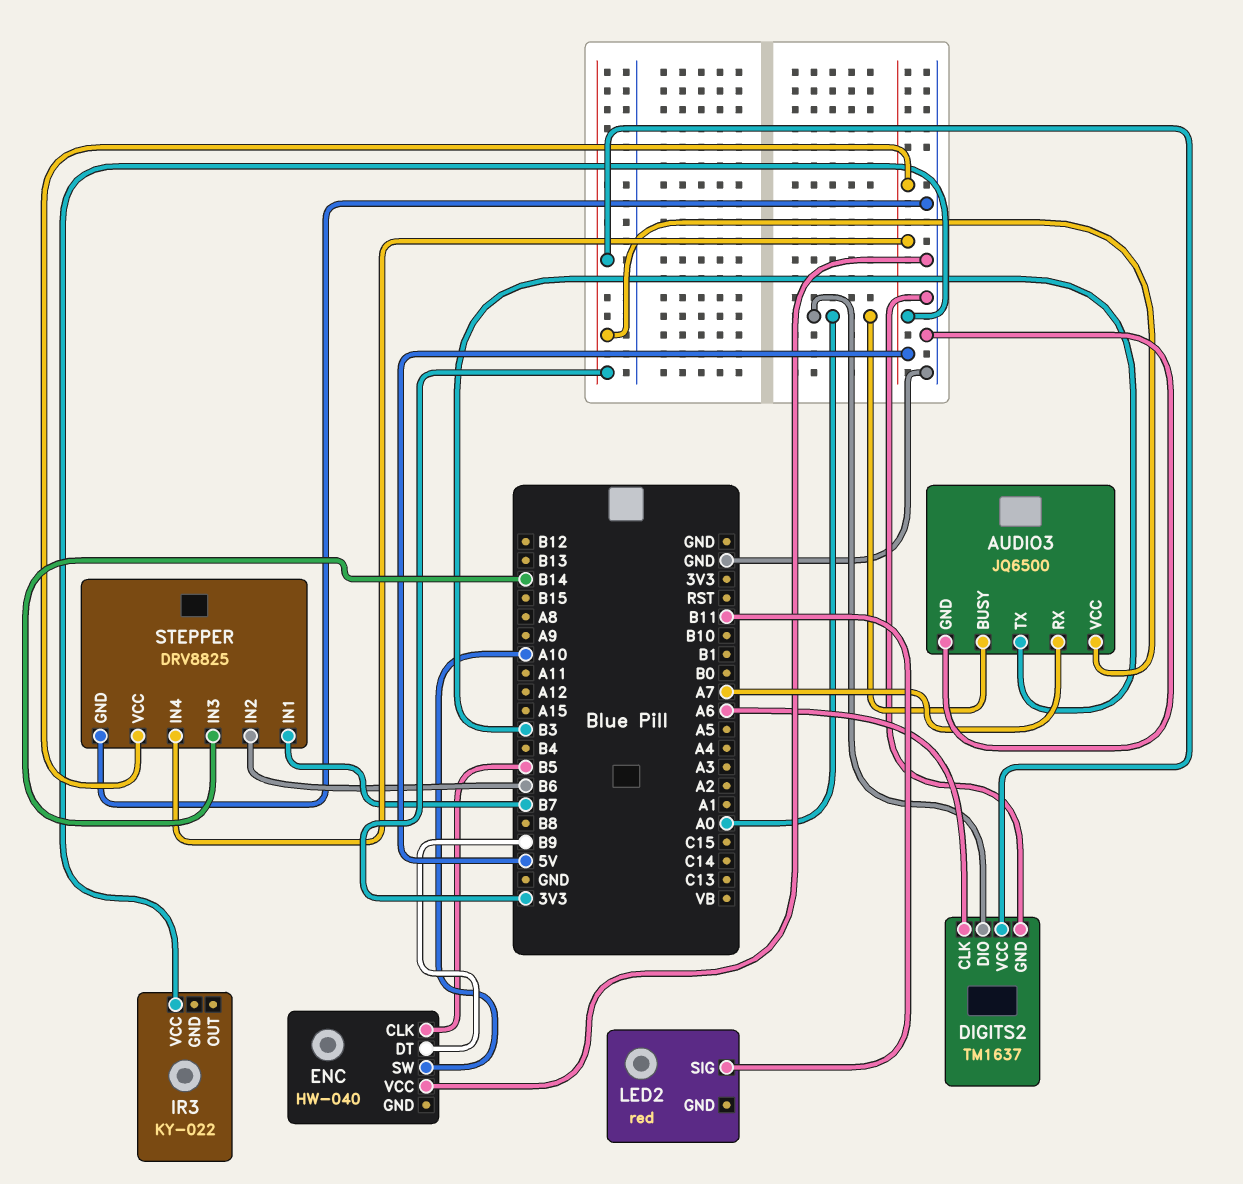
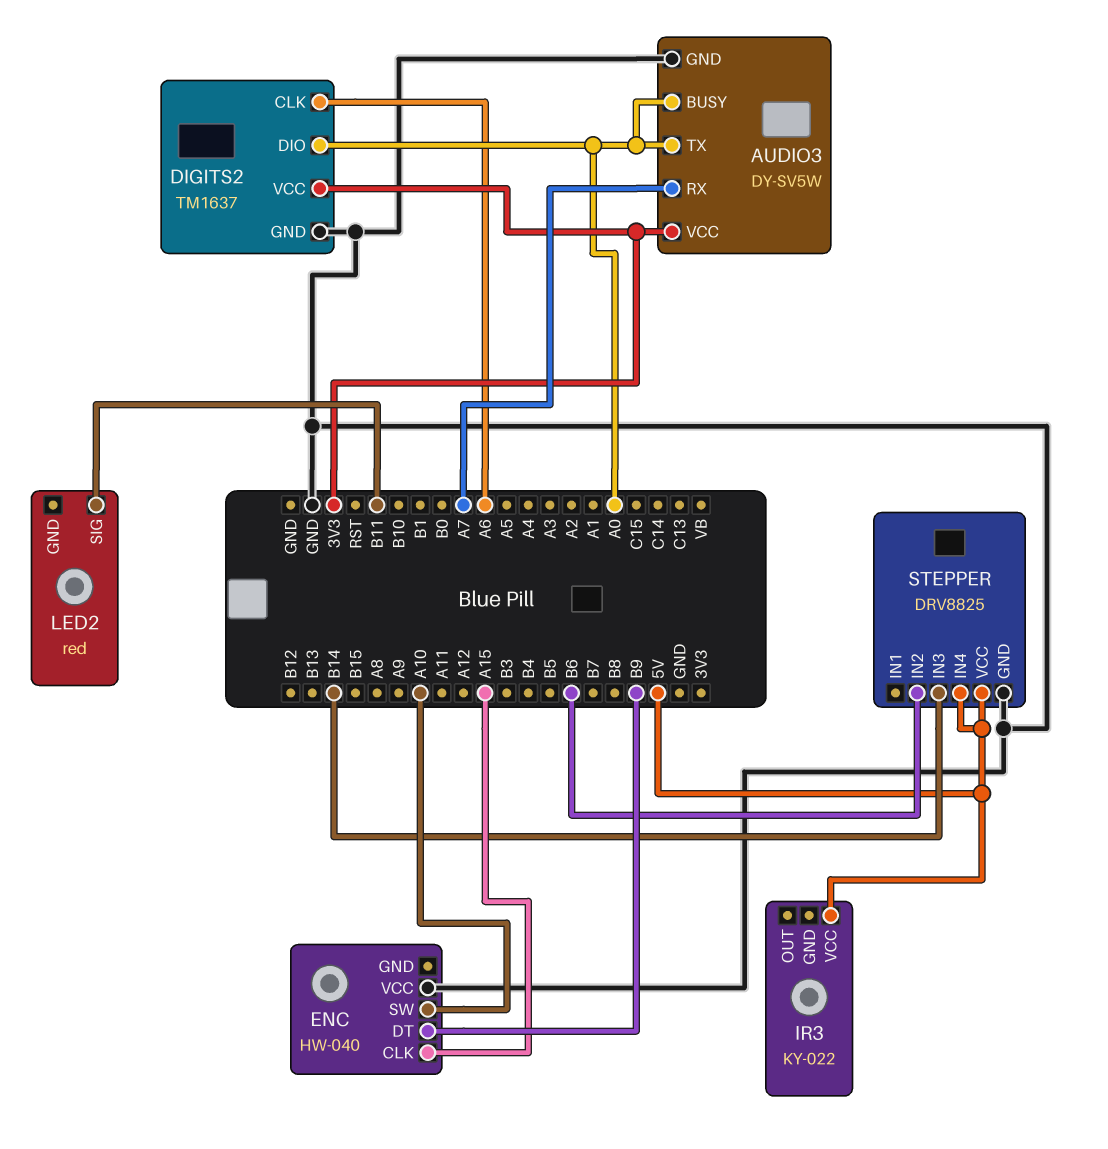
AUDIO3: JQ6500 -> DY-SV5W
AUDIO3 pin TX: B3 -> A0
ENC pin CLK: B5 -> A15
STEPPER pin IN1: B7 -> none

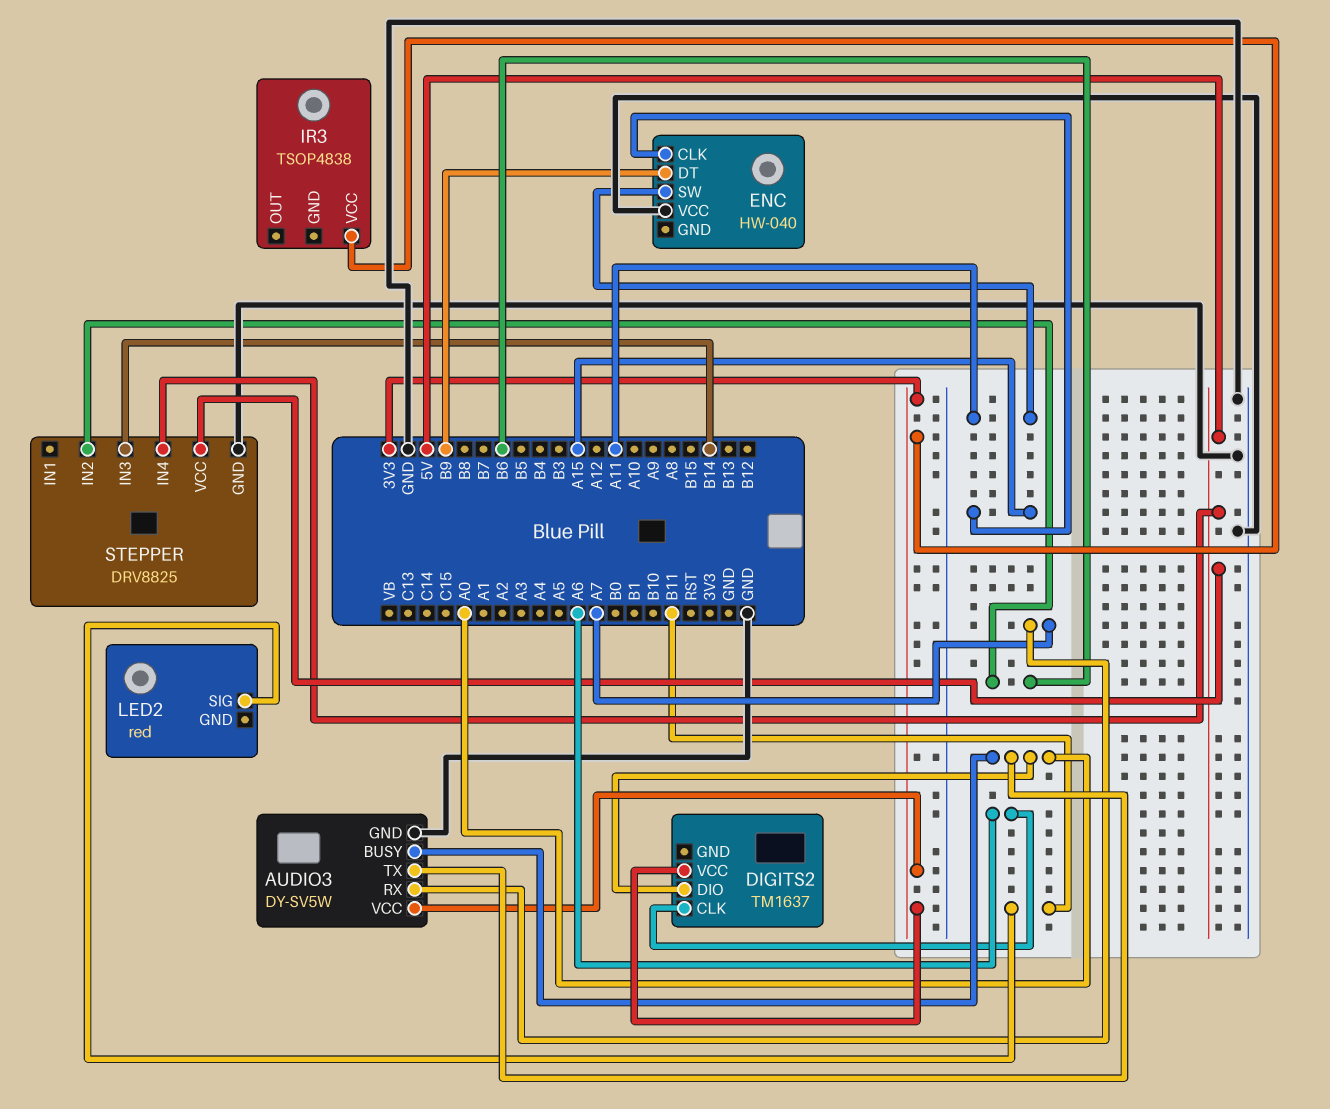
DIGITS2 pin GND: GND -> none
ENC pin SW: A10 -> A11
IR3: KY-022 -> TSOP4838
IR3 pin VCC: 5V -> 3V3

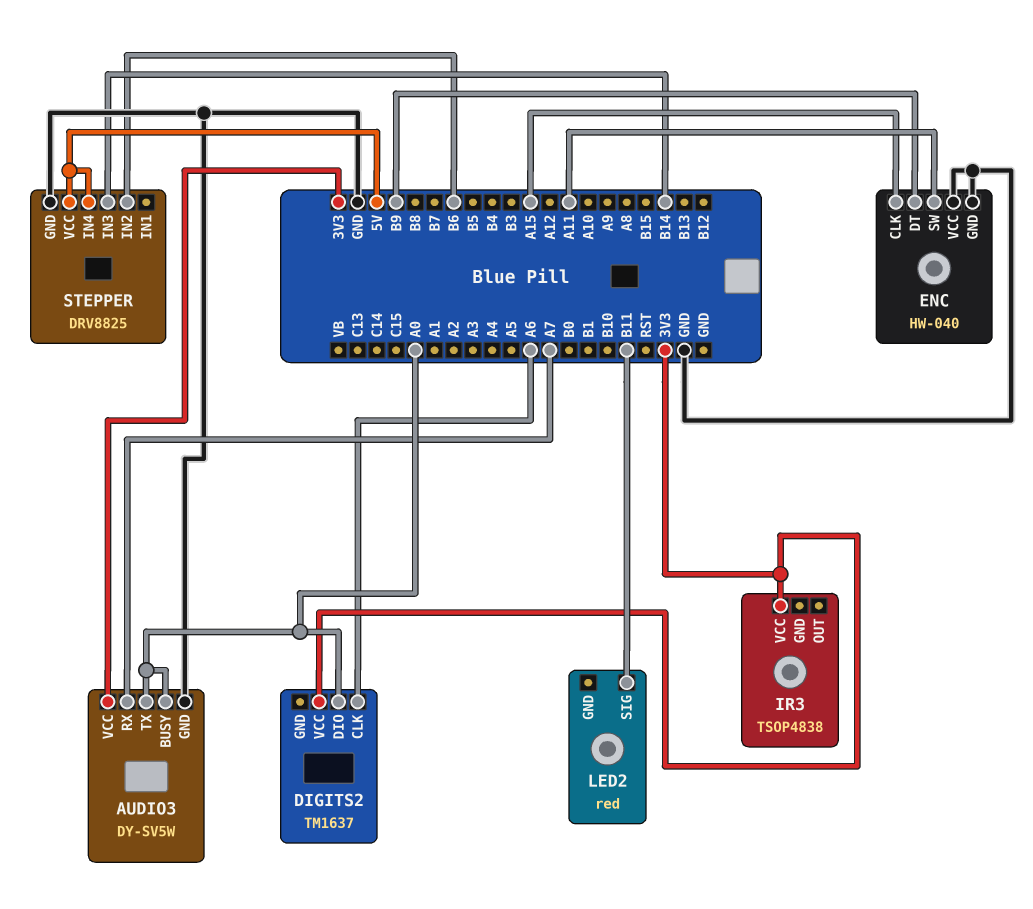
ENC pin GND: none -> GND

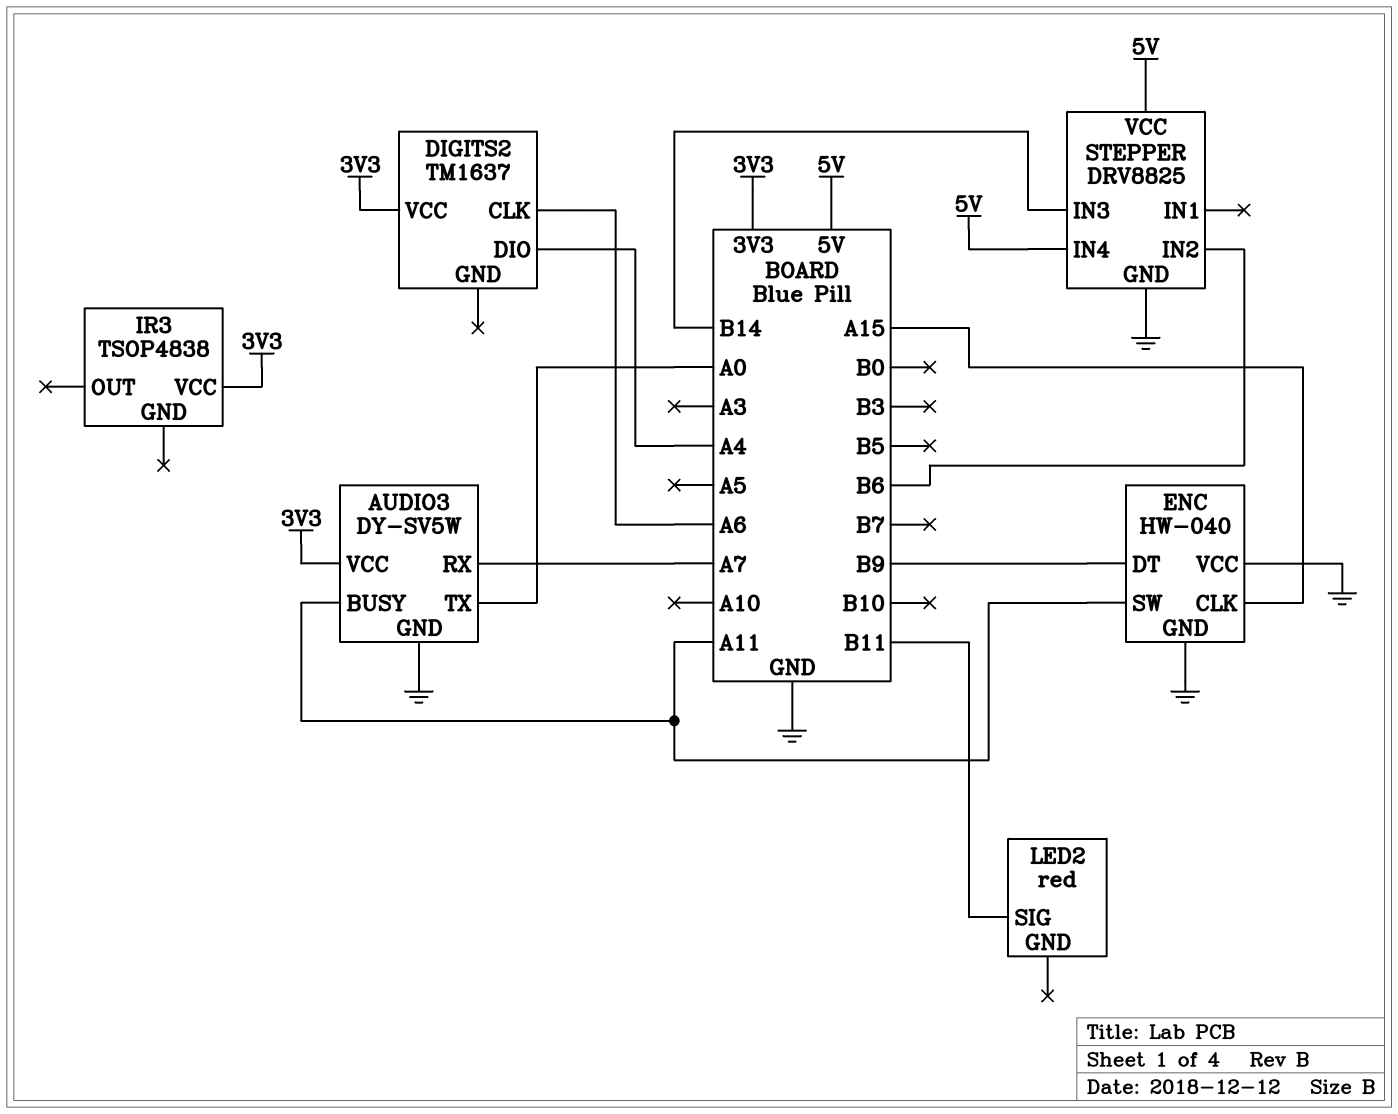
AUDIO3 pin BUSY: A0 -> A11
DIGITS2 pin DIO: A0 -> A4

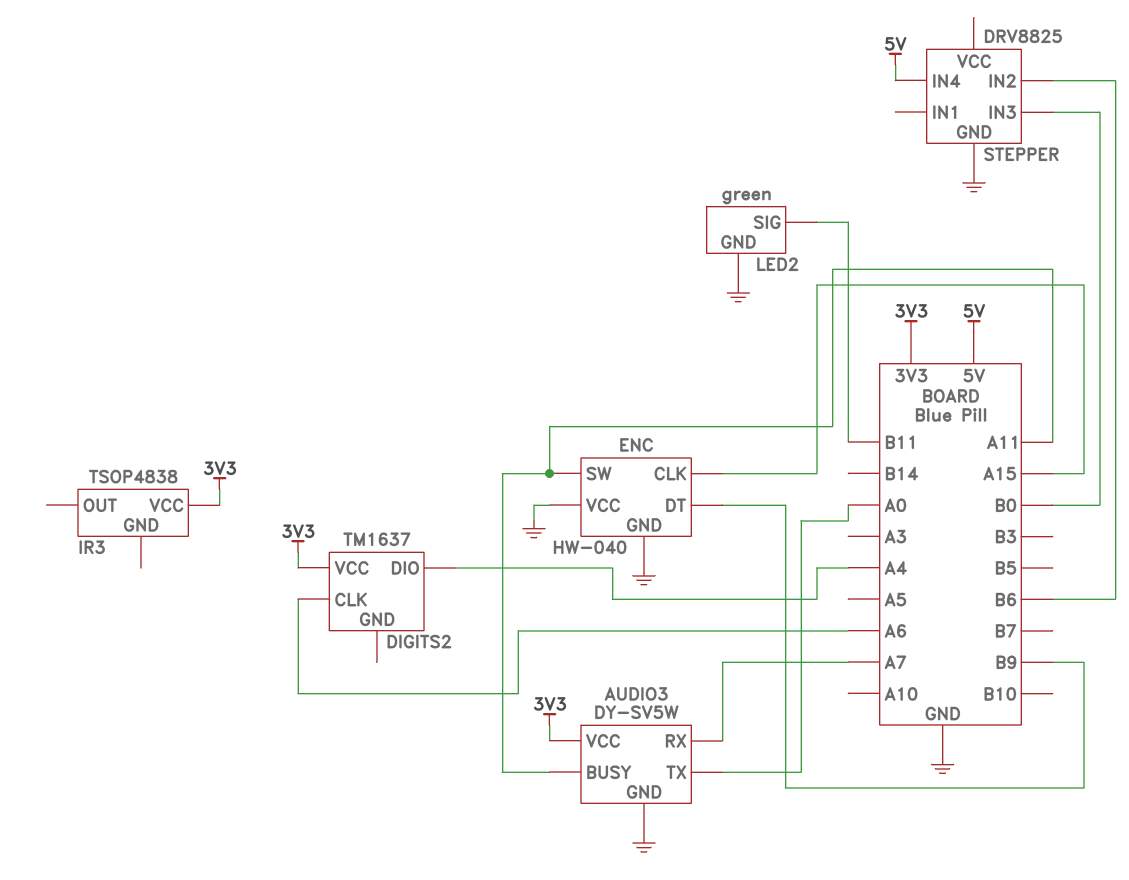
LED2: red -> green
LED2 pin GND: none -> GND
STEPPER pin IN3: B14 -> B0
STEPPER pin VCC: 5V -> none

